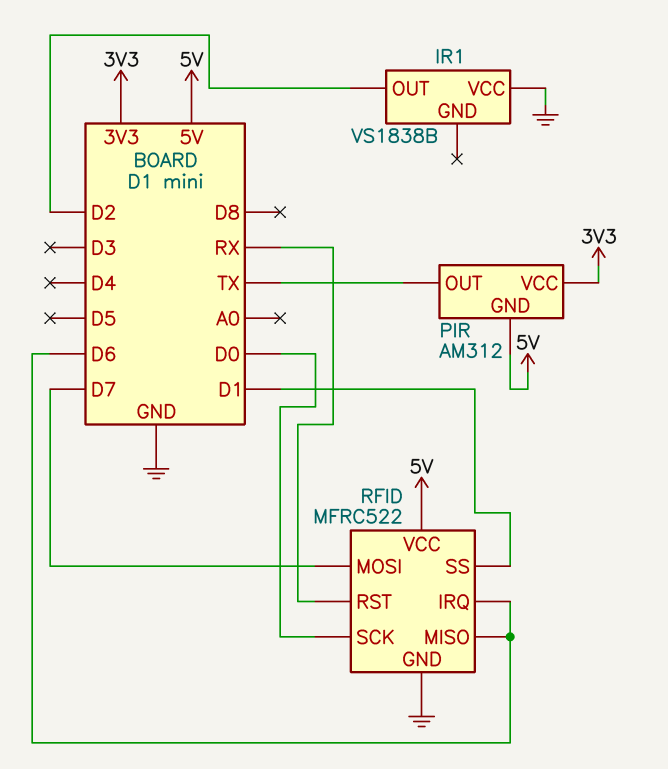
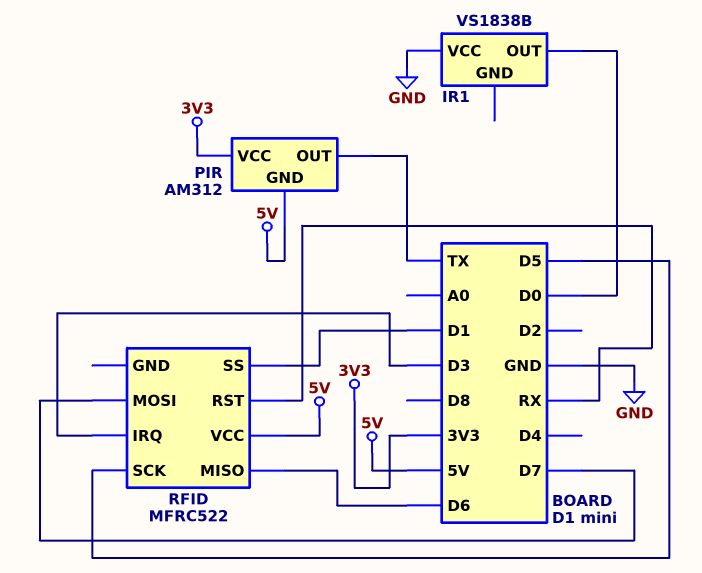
IR1 pin OUT: D2 -> D0
RFID pin GND: GND -> none
RFID pin IRQ: D6 -> D3
RFID pin SCK: D0 -> D5

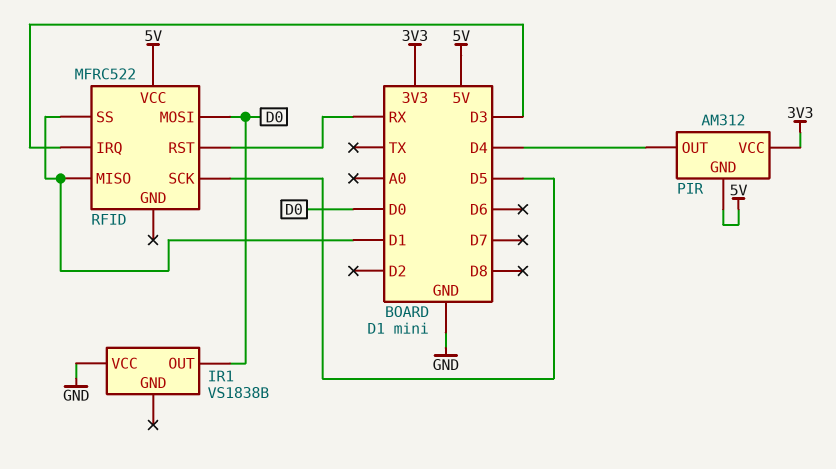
PIR pin OUT: TX -> D4
RFID pin MISO: D6 -> D1
RFID pin MOSI: D7 -> D0

